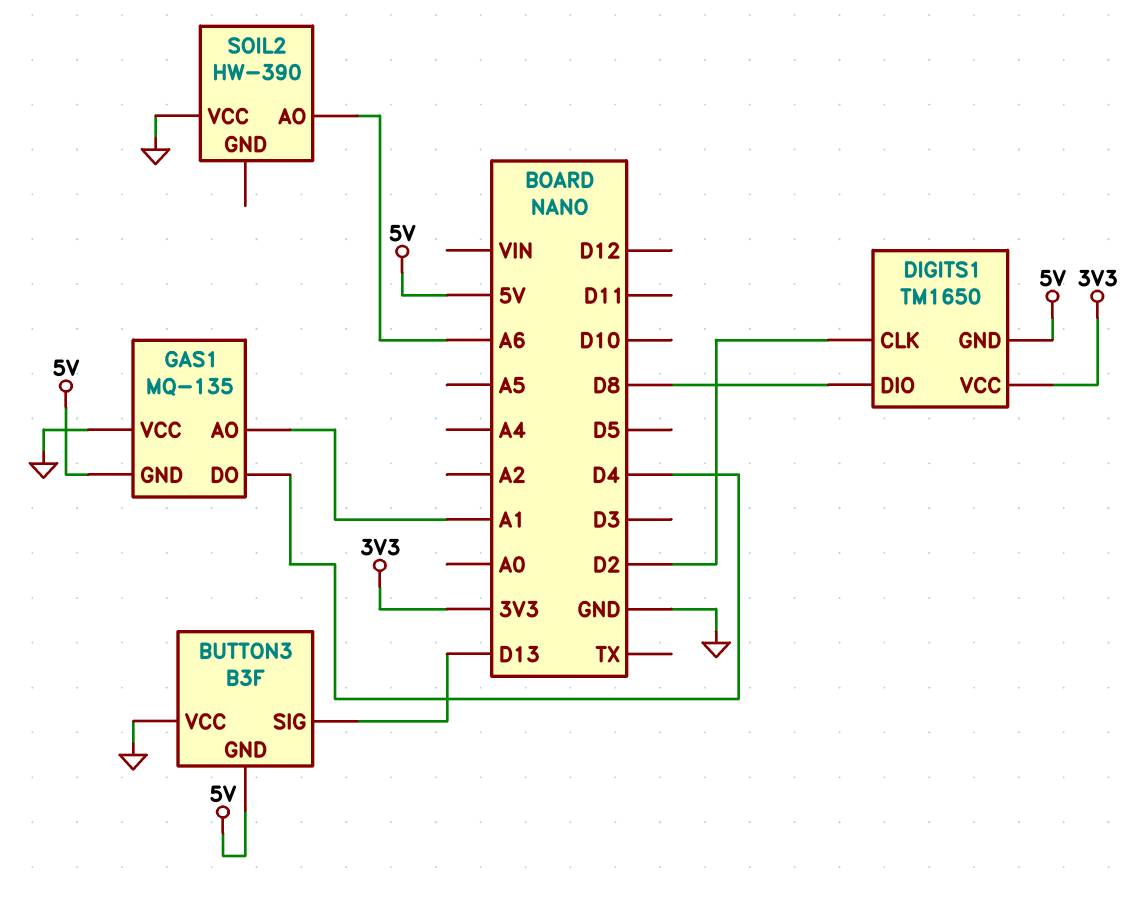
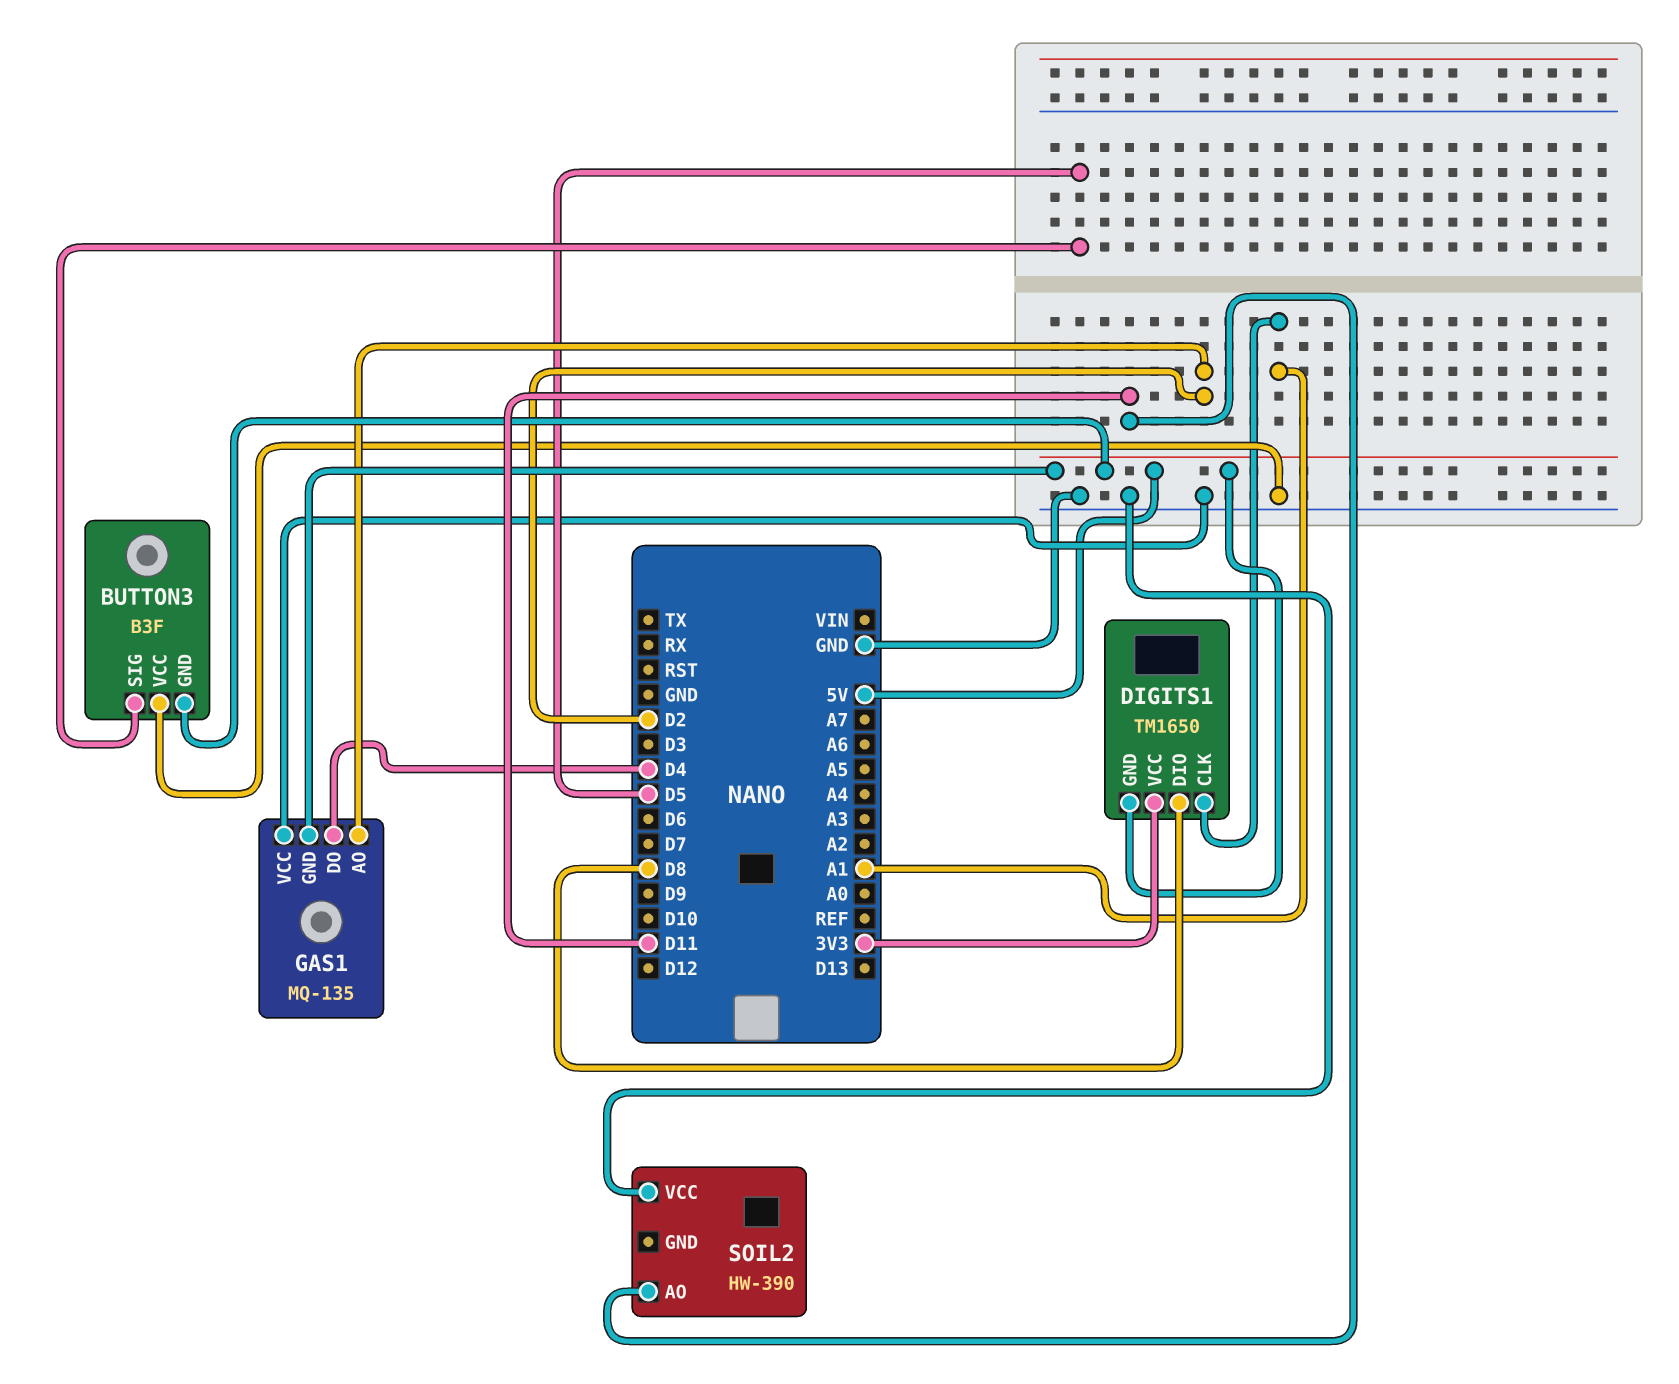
BUTTON3 pin SIG: D13 -> D5
DIGITS1 pin CLK: D2 -> A1
GAS1 pin AO: A1 -> D2
SOIL2 pin AO: A6 -> D11

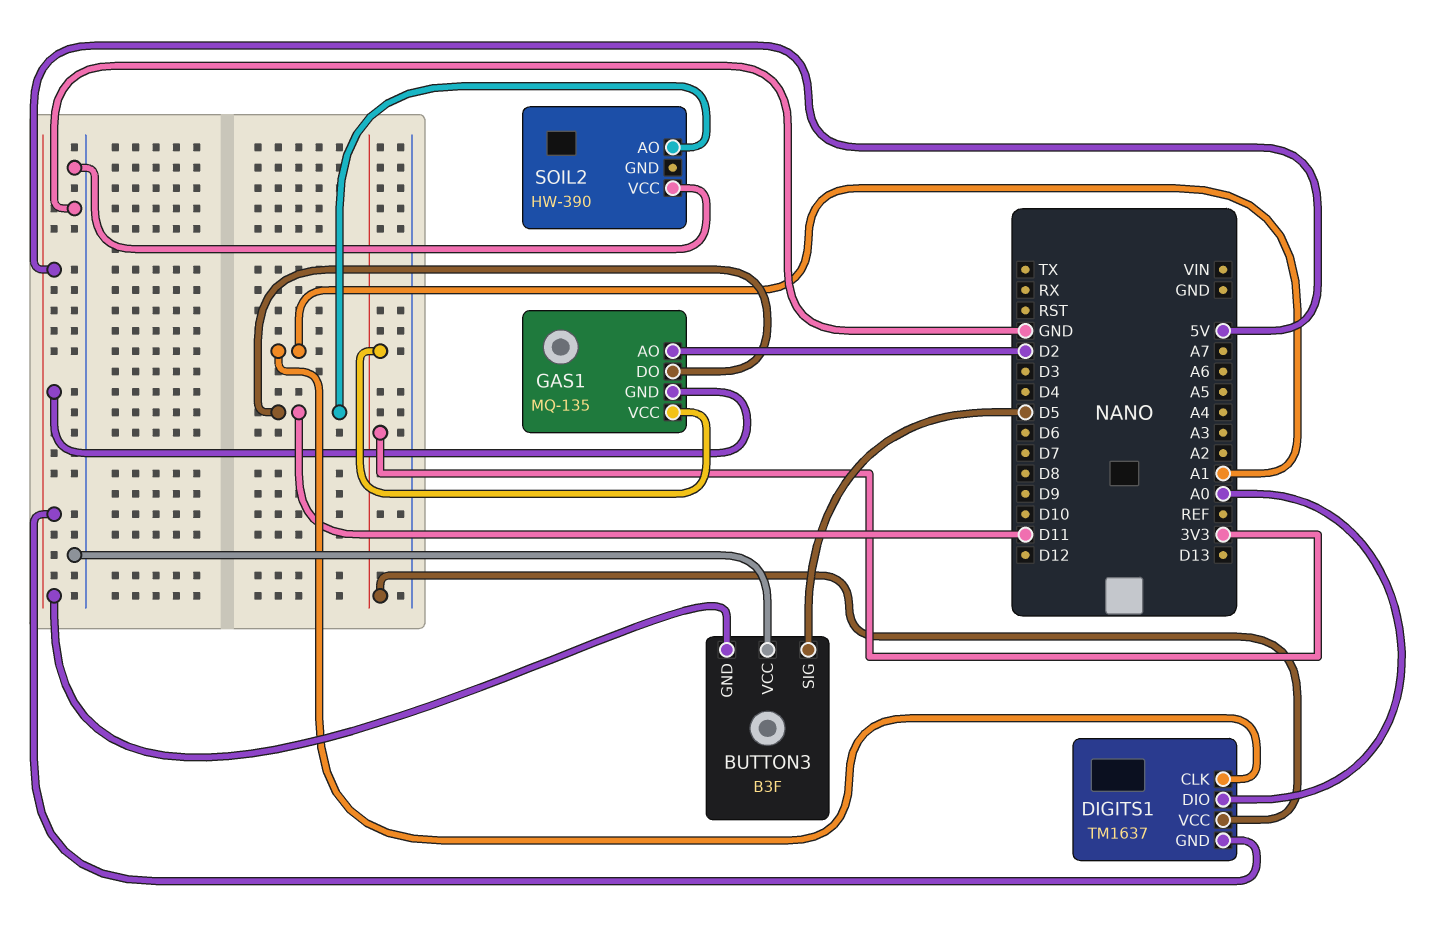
DIGITS1: TM1650 -> TM1637
DIGITS1 pin DIO: D8 -> A0
GAS1 pin DO: D4 -> D11
GAS1 pin VCC: GND -> 3V3

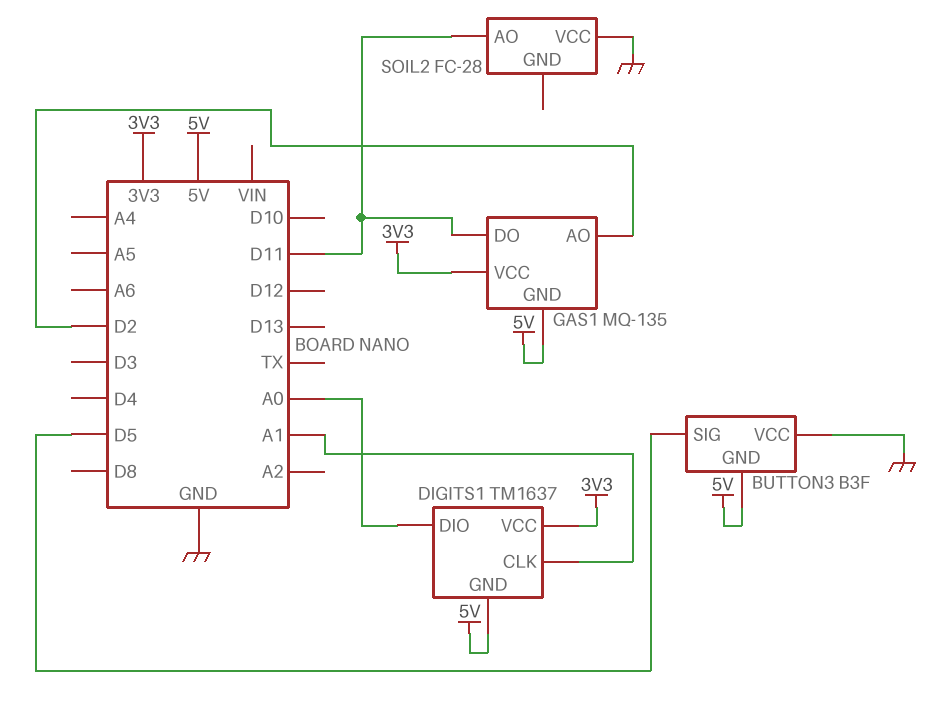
SOIL2: HW-390 -> FC-28

